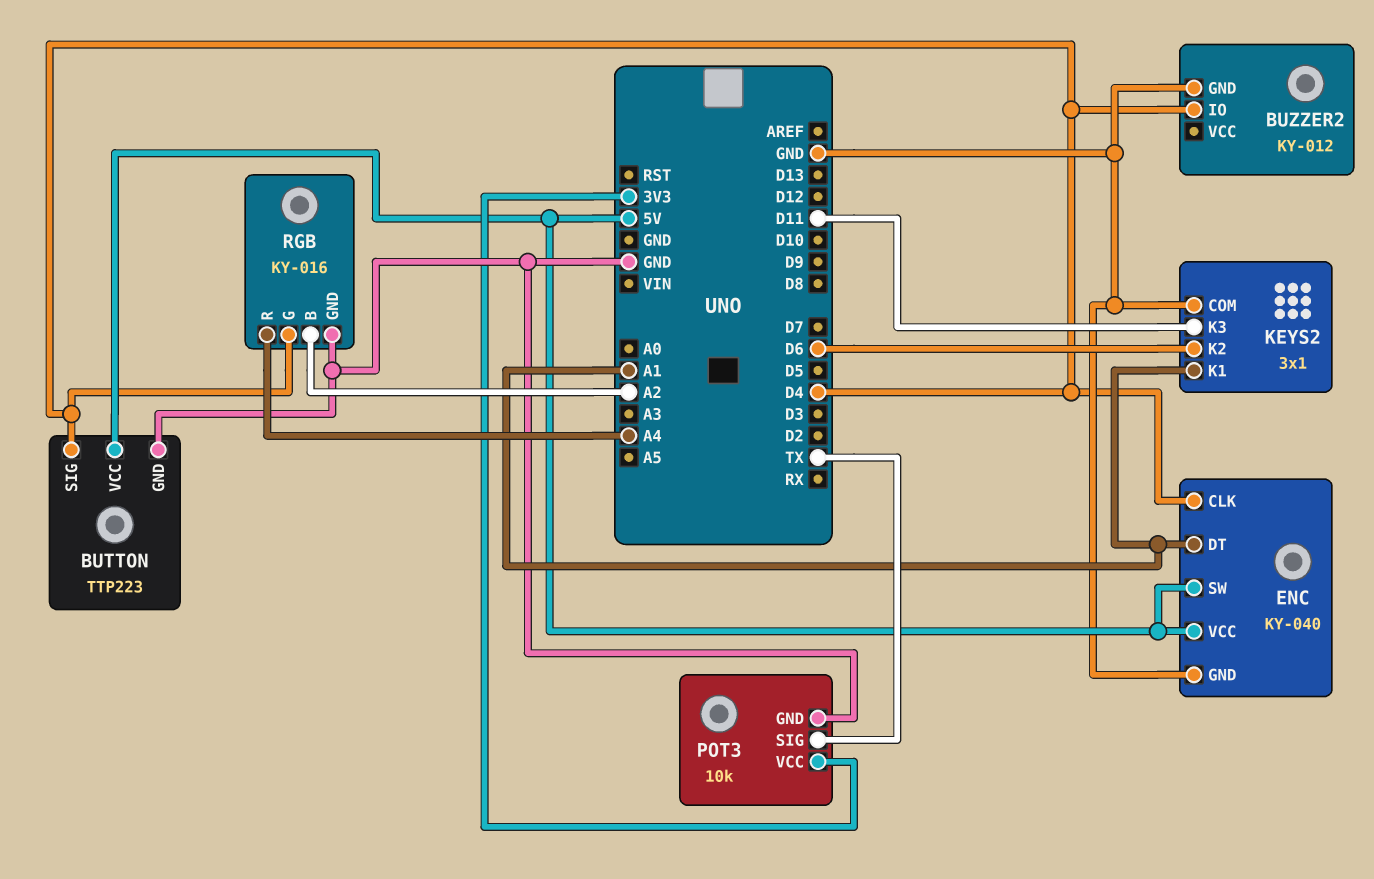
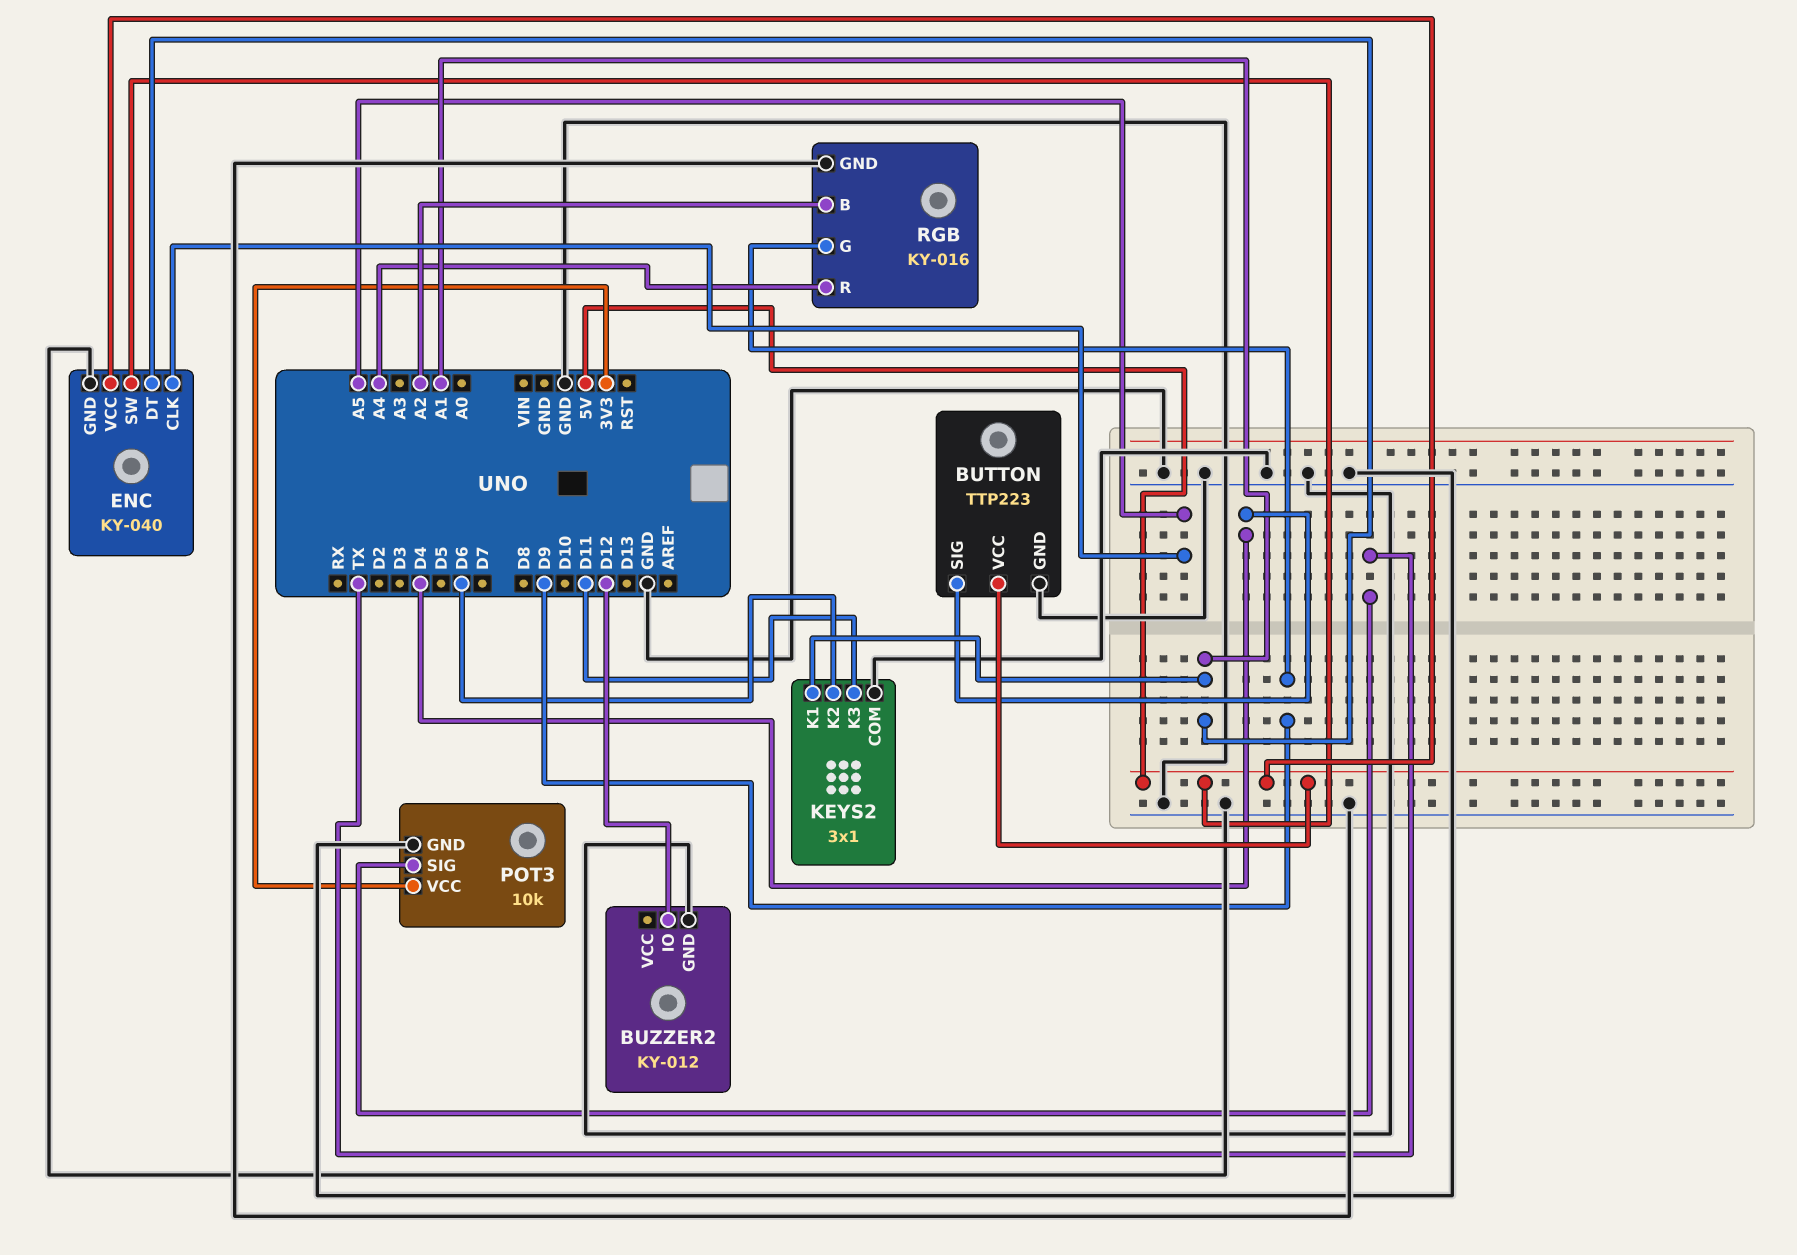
BUZZER2 pin IO: D4 -> D12
ENC pin CLK: D4 -> A5
RGB pin G: D4 -> D9

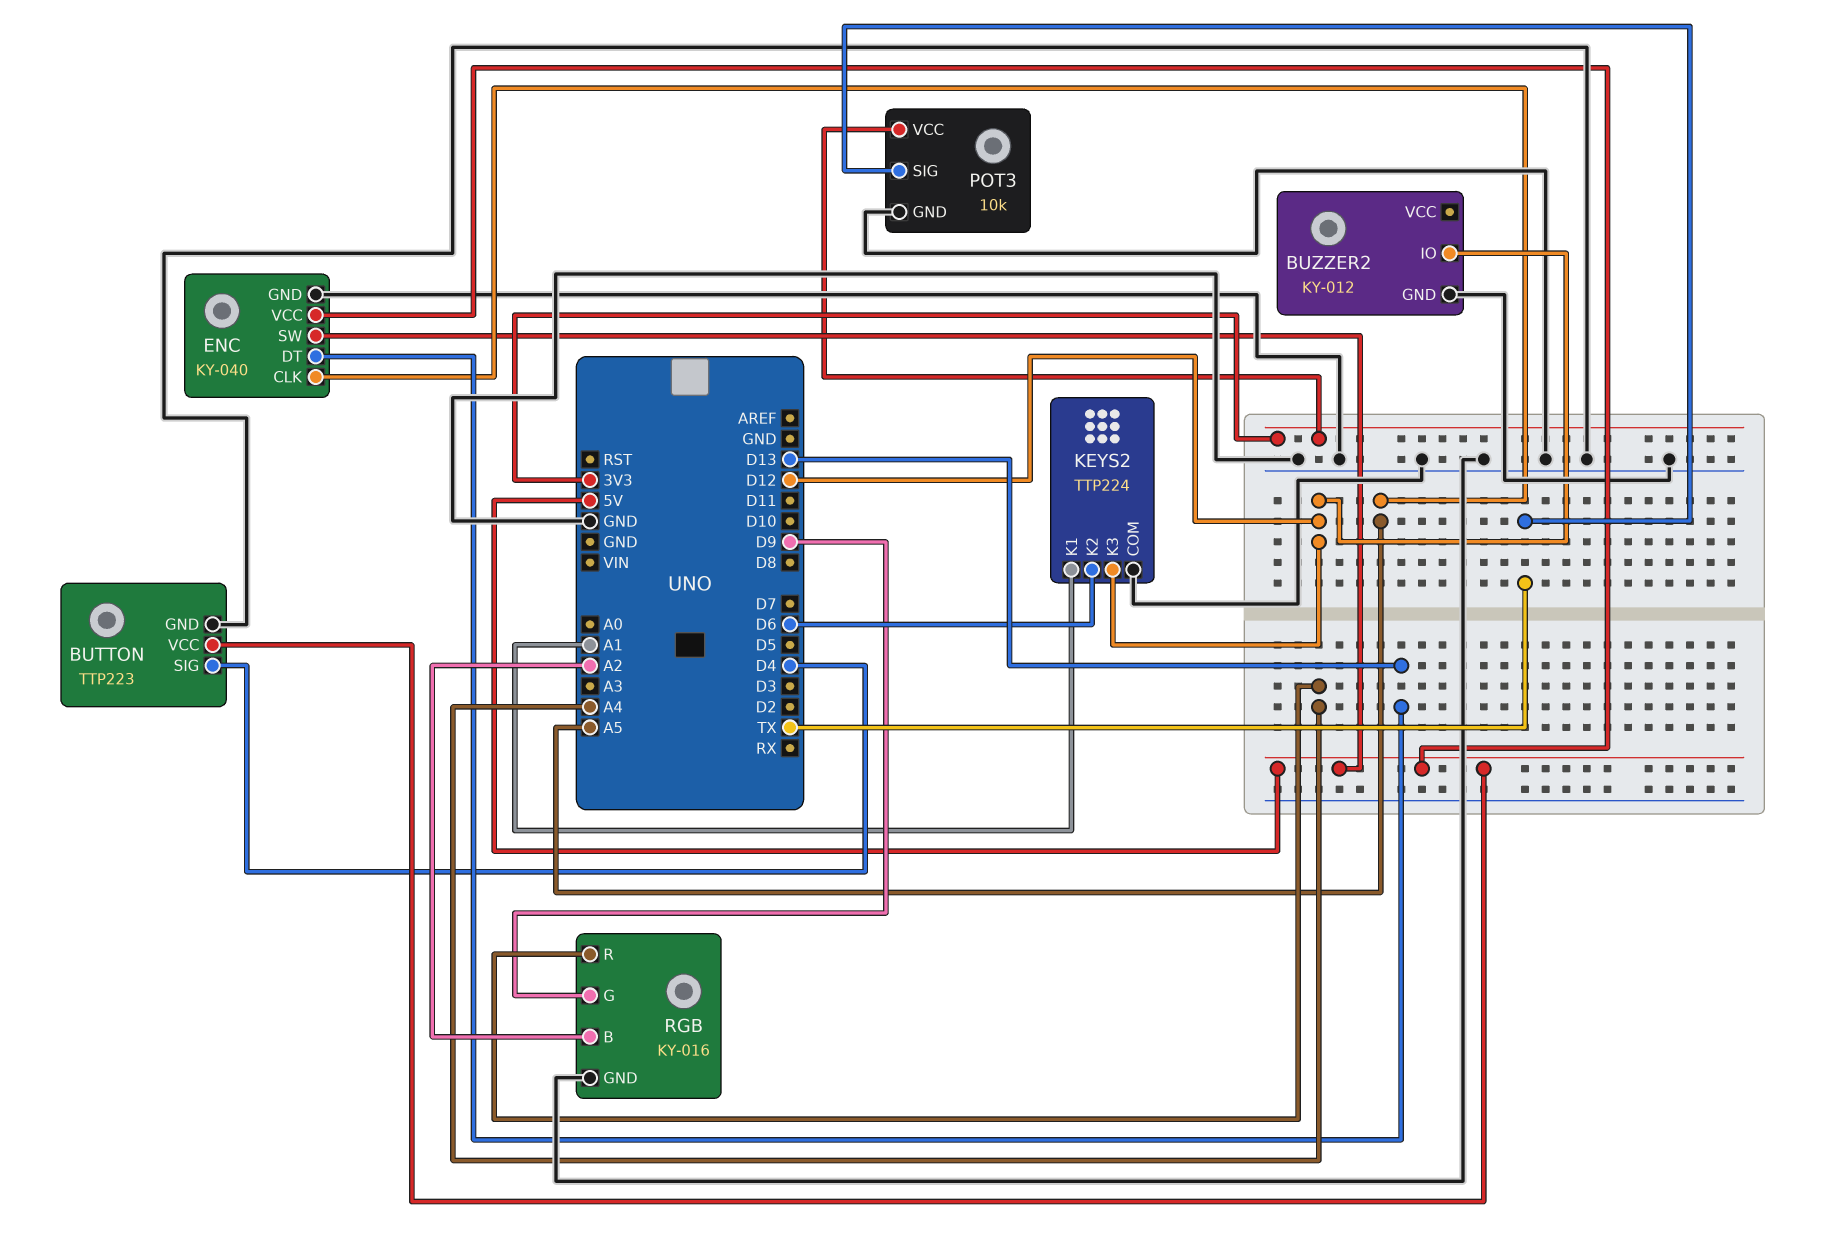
ENC pin DT: A1 -> D13
KEYS2: 3x1 -> TTP224
KEYS2 pin K3: D11 -> D12

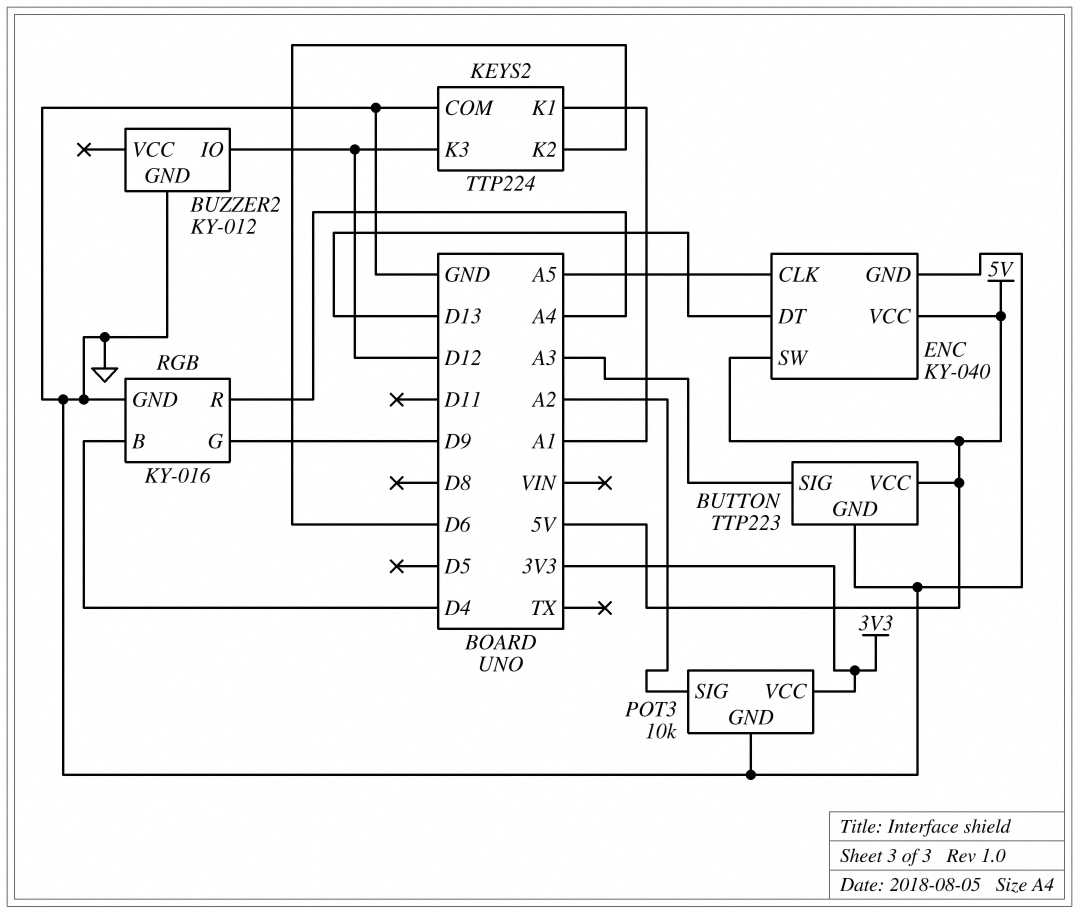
BUTTON pin SIG: D4 -> A3
POT3 pin SIG: TX -> A2
RGB pin B: A2 -> D4

